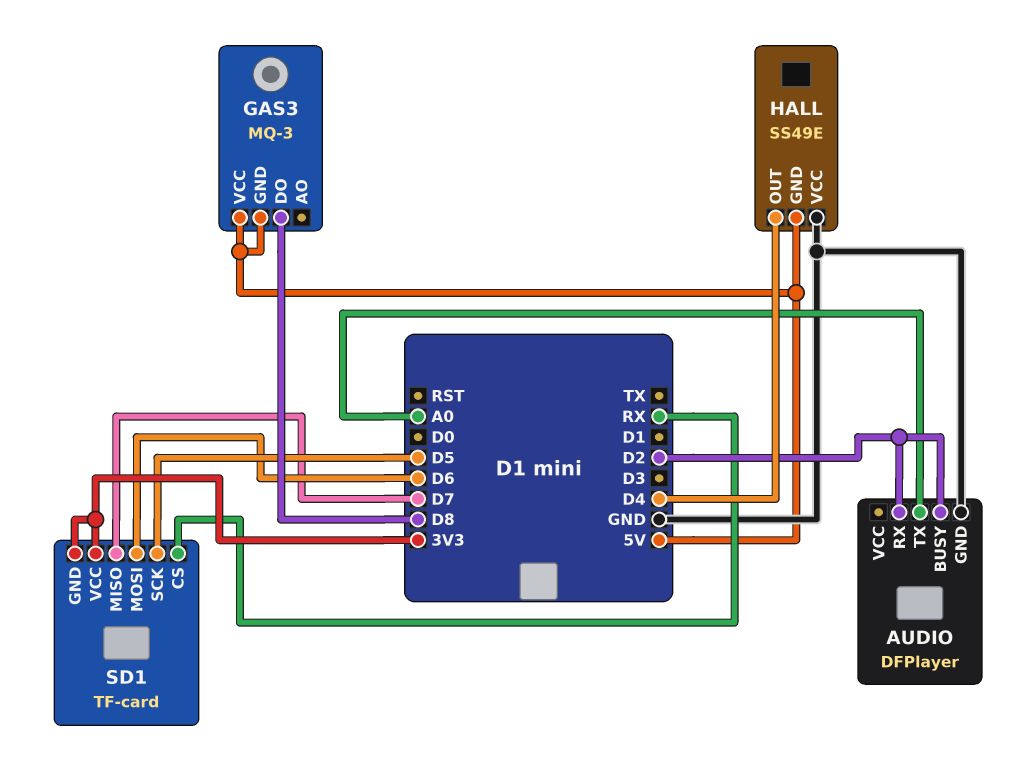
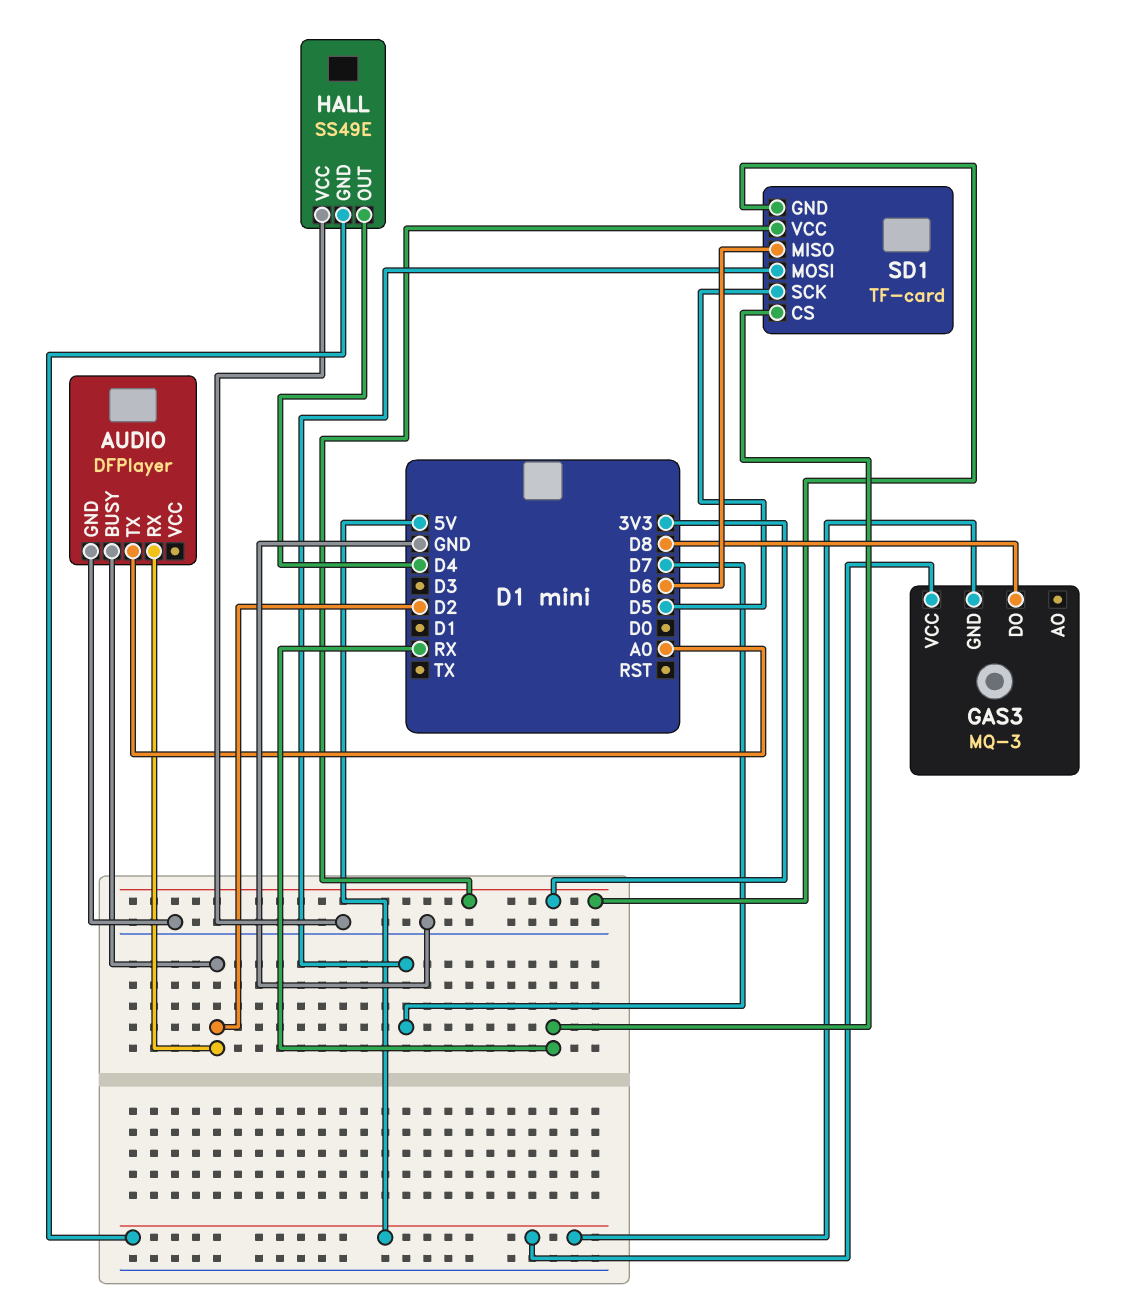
SD1 pin MISO: D7 -> D6
SD1 pin MOSI: D6 -> D7

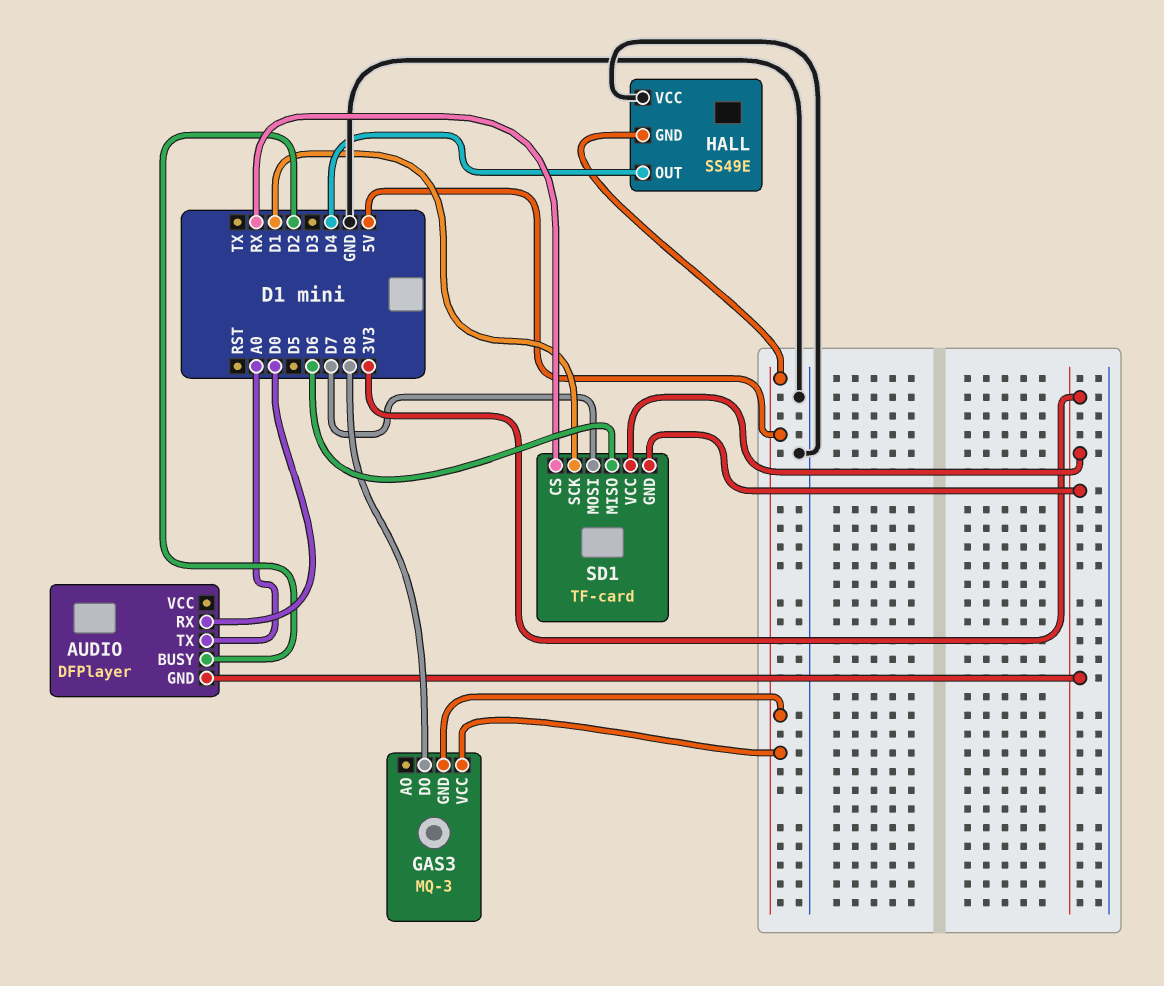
AUDIO pin GND: GND -> 3V3
AUDIO pin RX: D2 -> D0
SD1 pin SCK: D5 -> D1

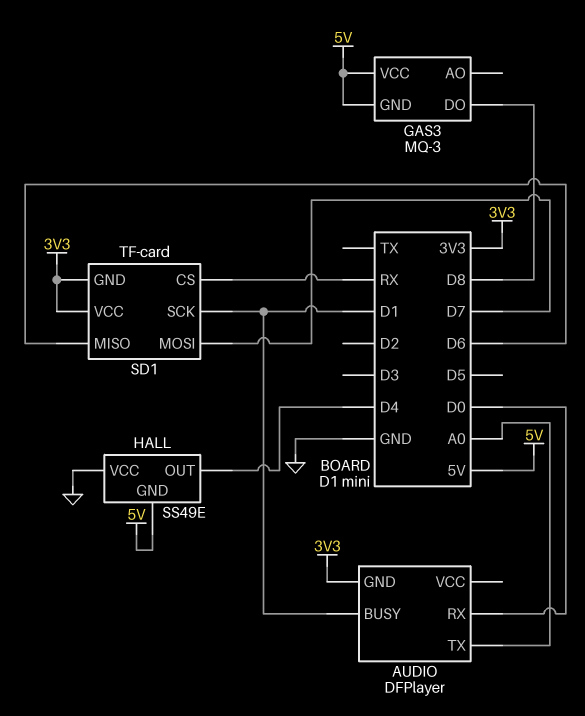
AUDIO pin BUSY: D2 -> D1

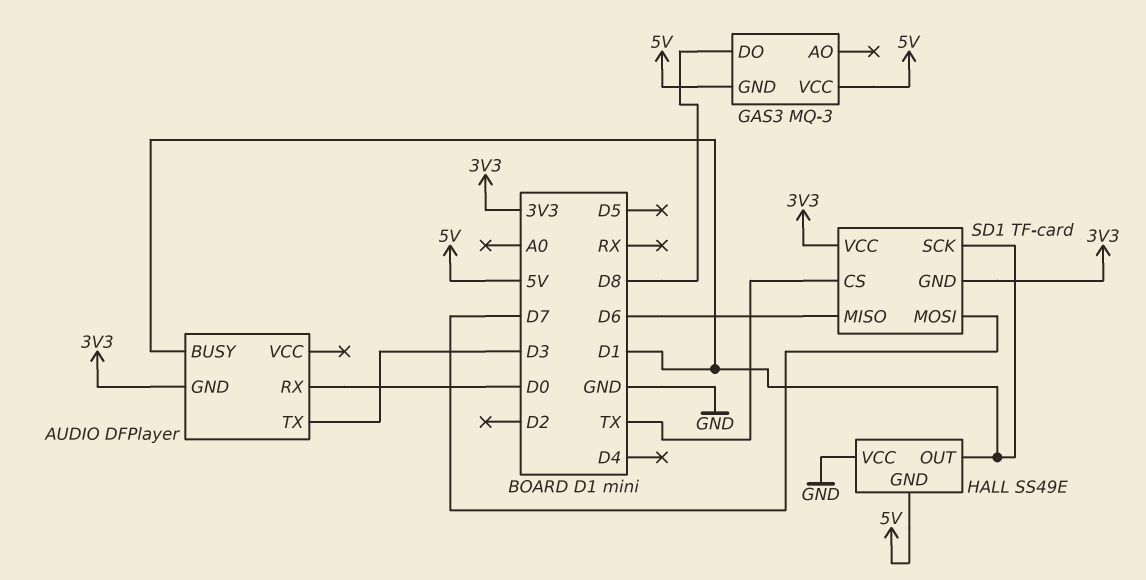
AUDIO pin TX: A0 -> D3
HALL pin OUT: D4 -> D1
SD1 pin CS: RX -> TX

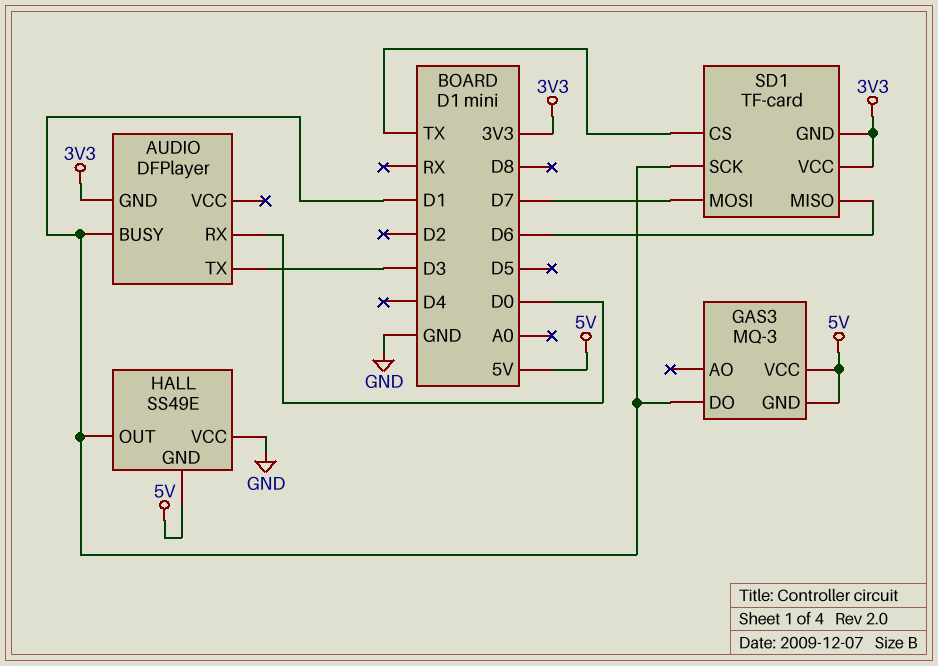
GAS3 pin DO: D8 -> D1

